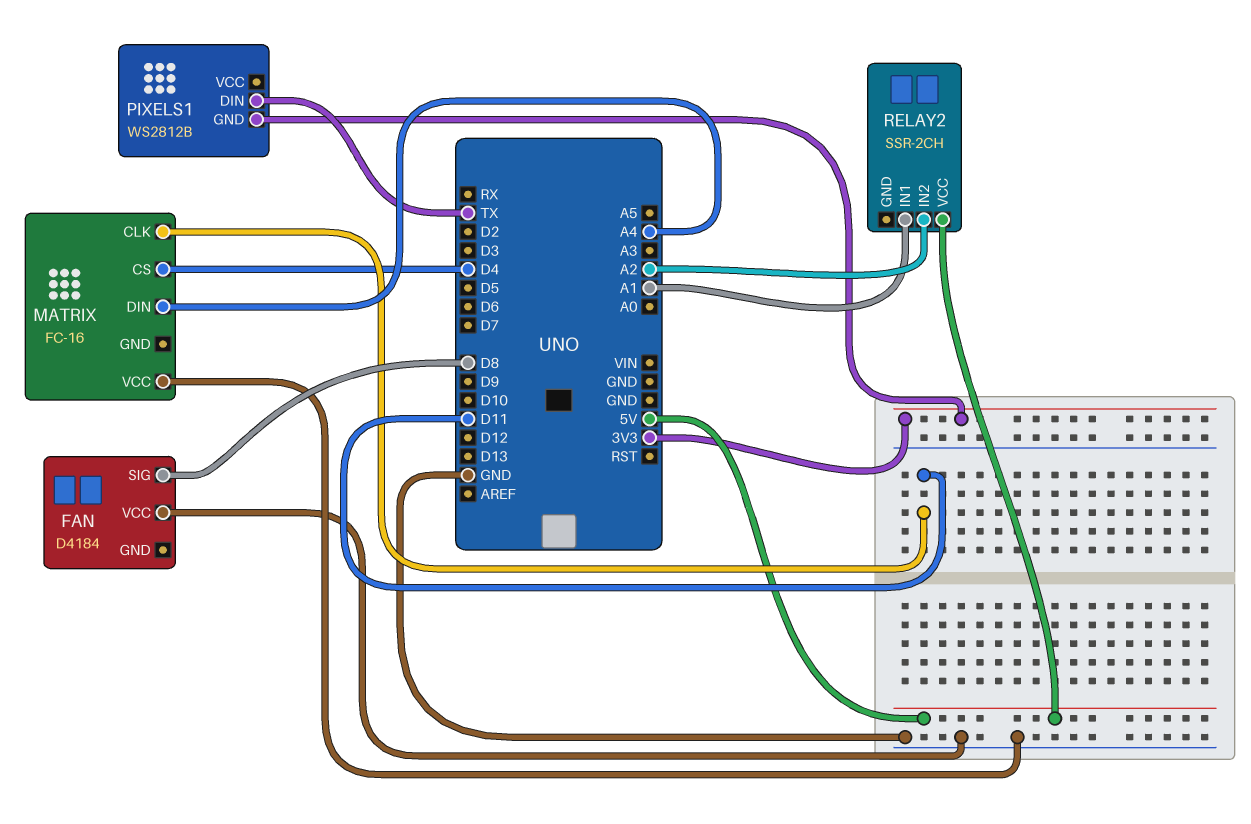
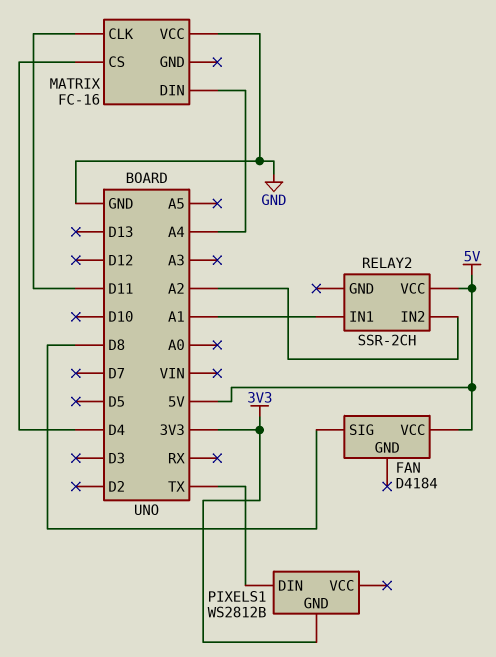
FAN pin VCC: GND -> 5V

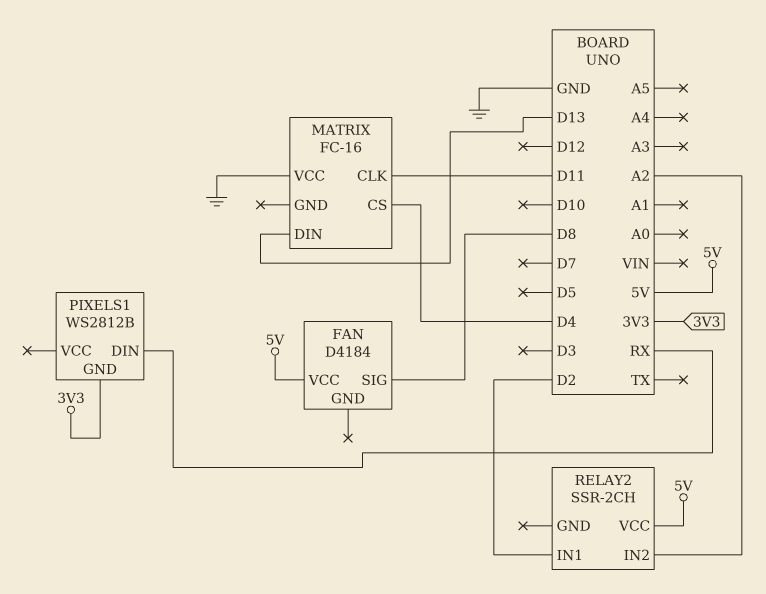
MATRIX pin DIN: A4 -> D13
PIXELS1 pin DIN: TX -> RX
RELAY2 pin IN1: A1 -> D2

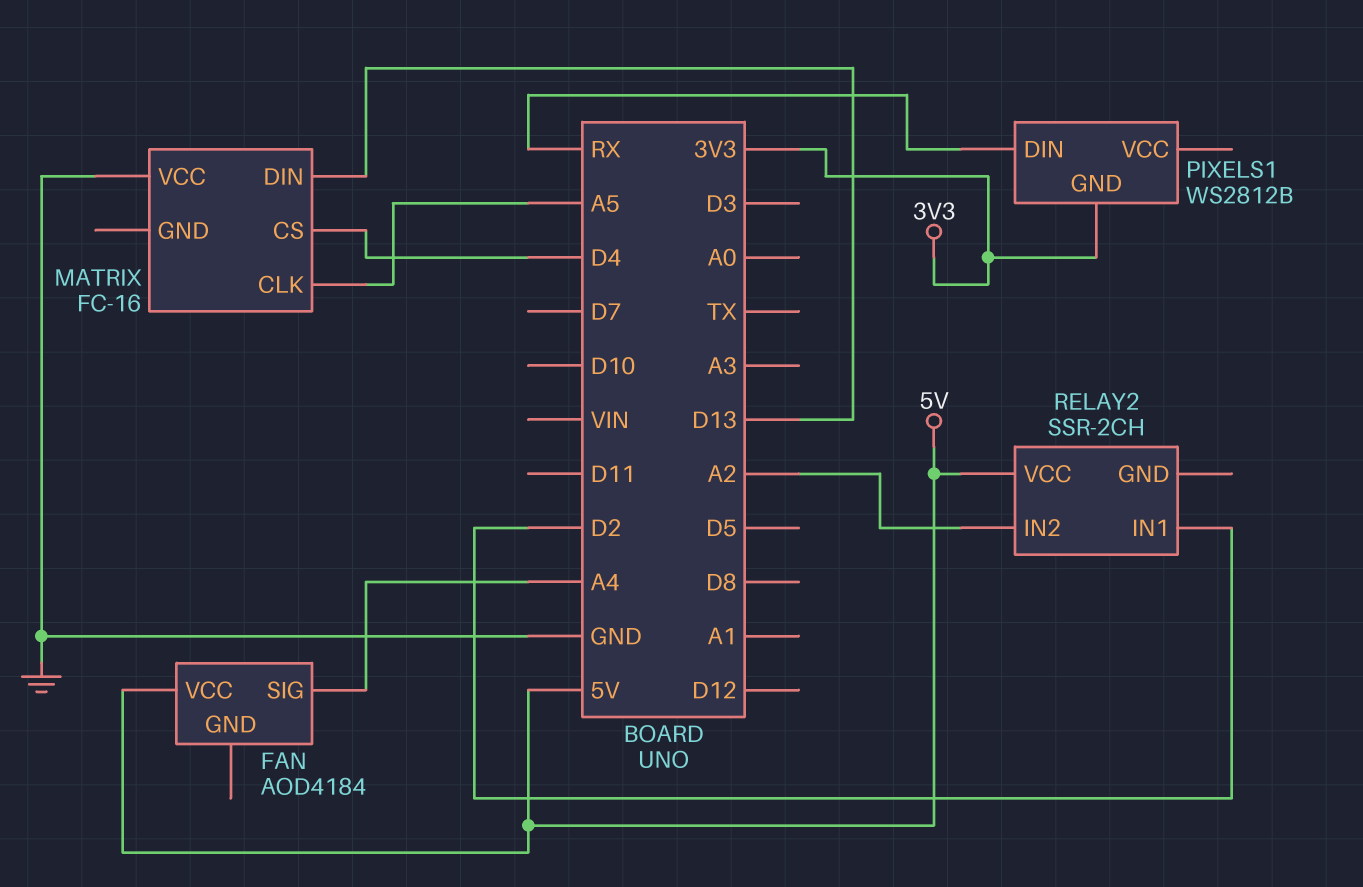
FAN: D4184 -> AOD4184
FAN pin SIG: D8 -> A4
MATRIX pin CLK: D11 -> A5

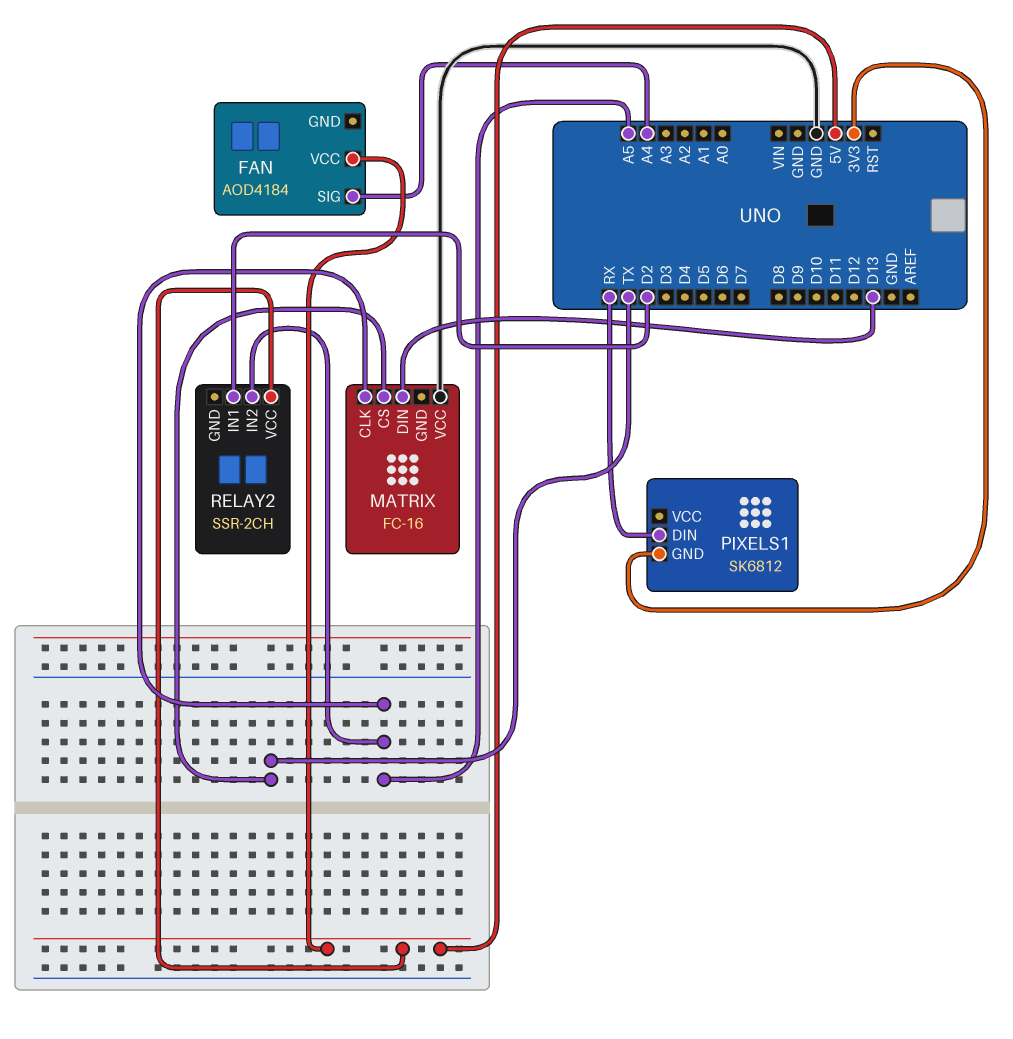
MATRIX pin CS: D4 -> TX
PIXELS1: WS2812B -> SK6812
RELAY2 pin IN2: A2 -> A5

